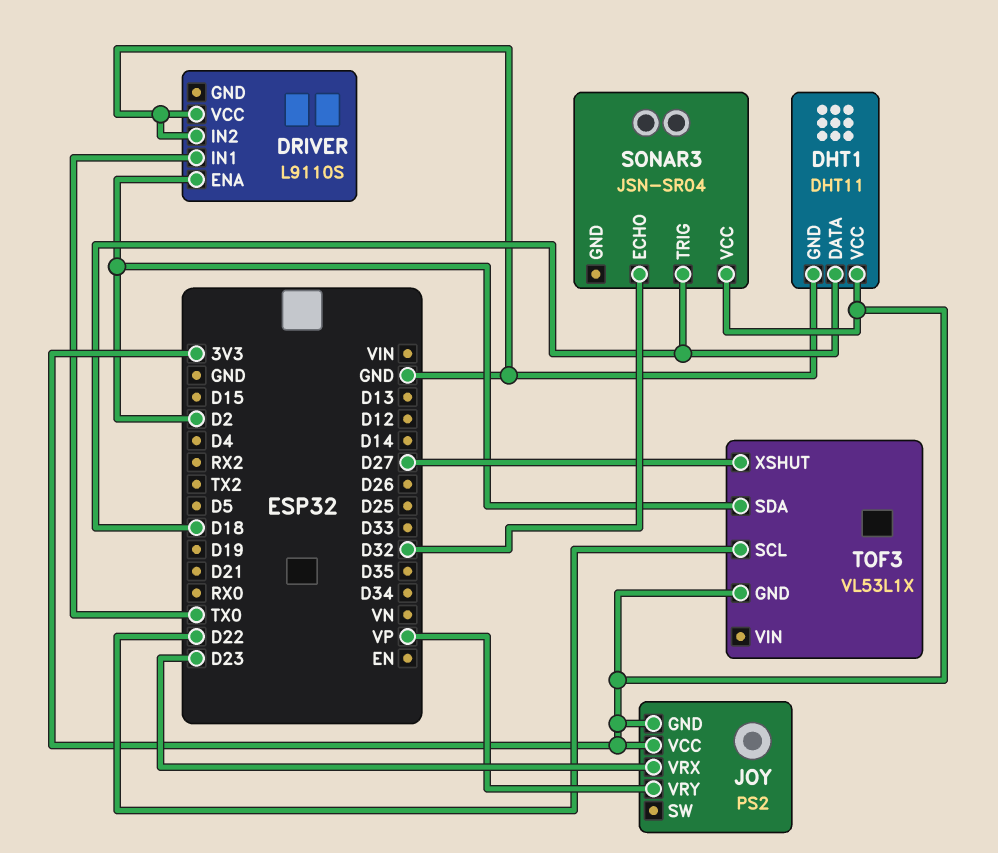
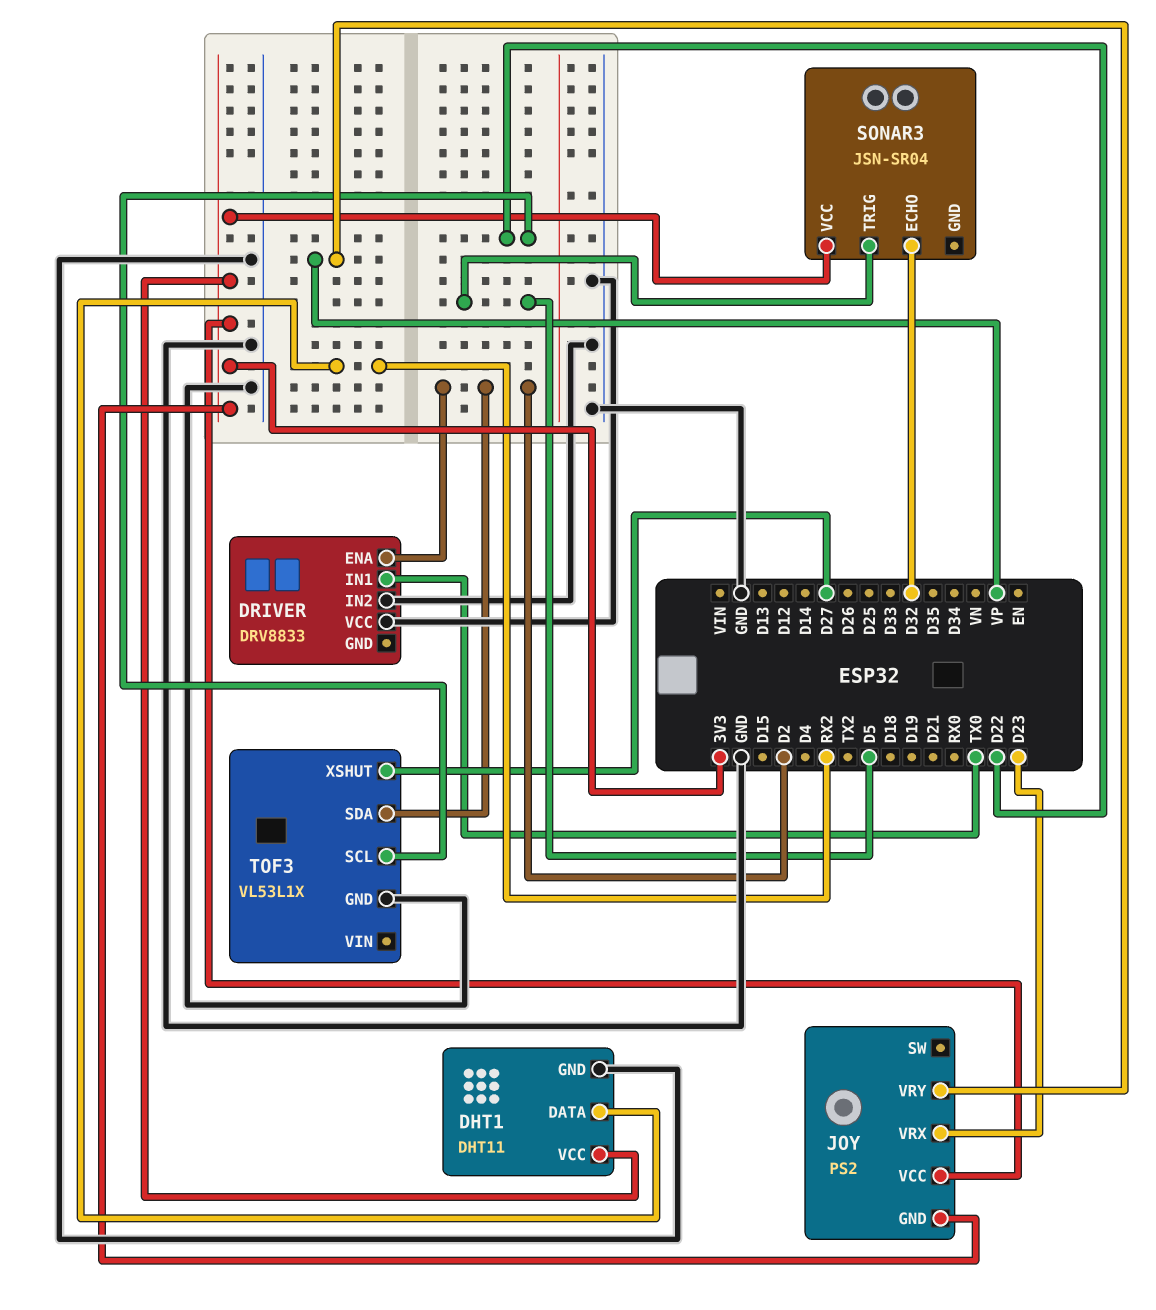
DHT1 pin DATA: D18 -> RX2
DRIVER: L9110S -> DRV8833
SONAR3 pin TRIG: D18 -> D5
TOF3 pin GND: 3V3 -> GND

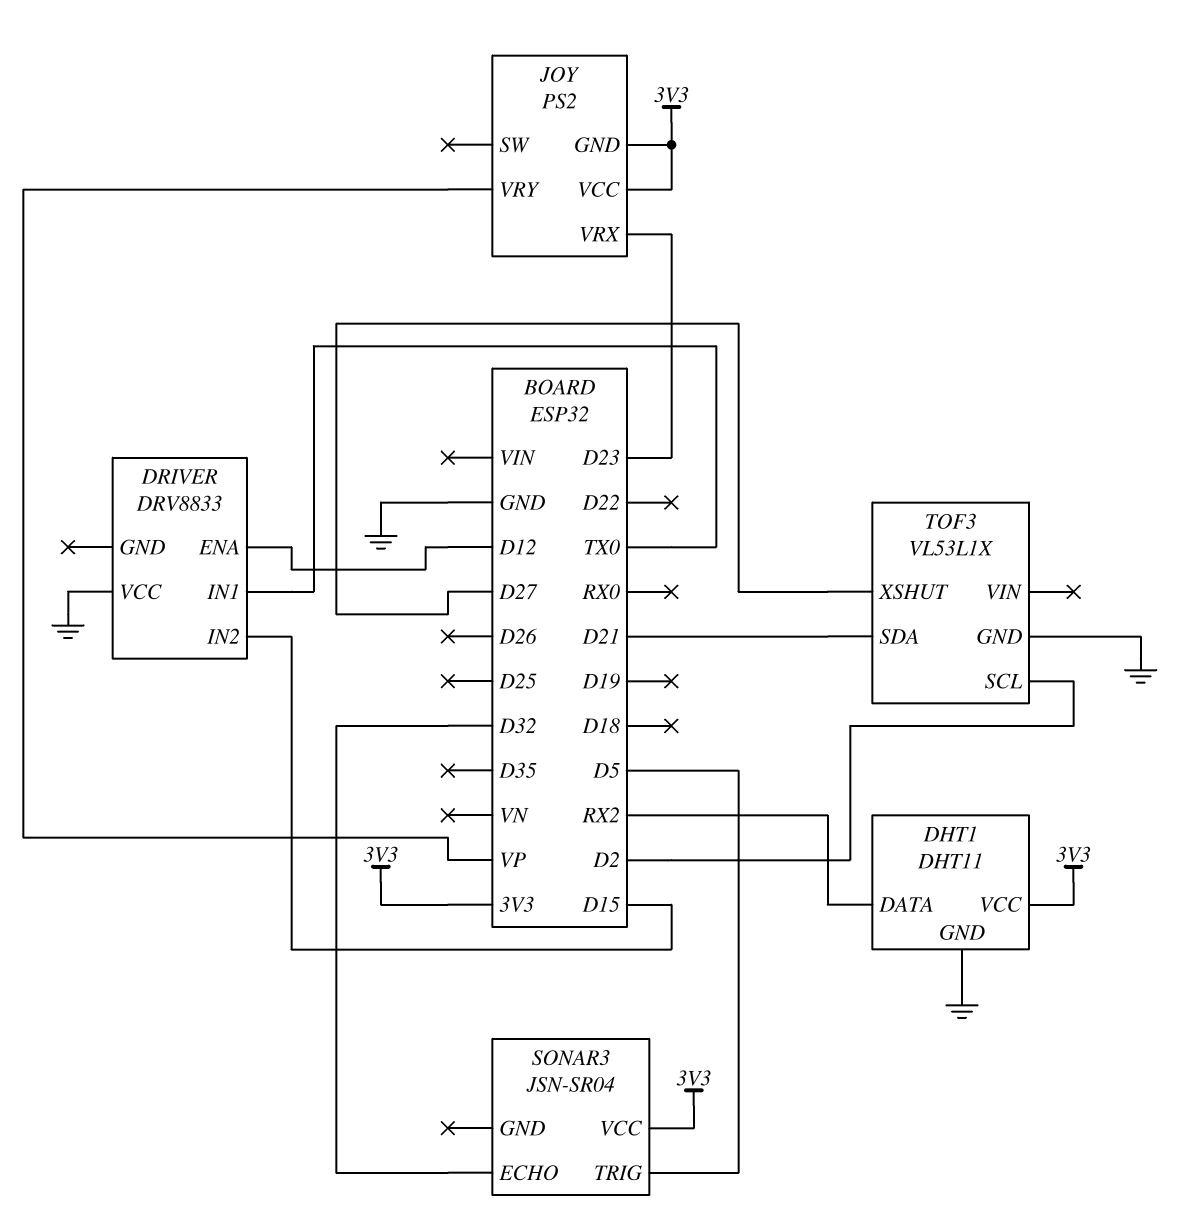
DRIVER pin ENA: D2 -> D12
DRIVER pin IN2: GND -> D15
TOF3 pin SCL: D22 -> D2
TOF3 pin SDA: D2 -> D21

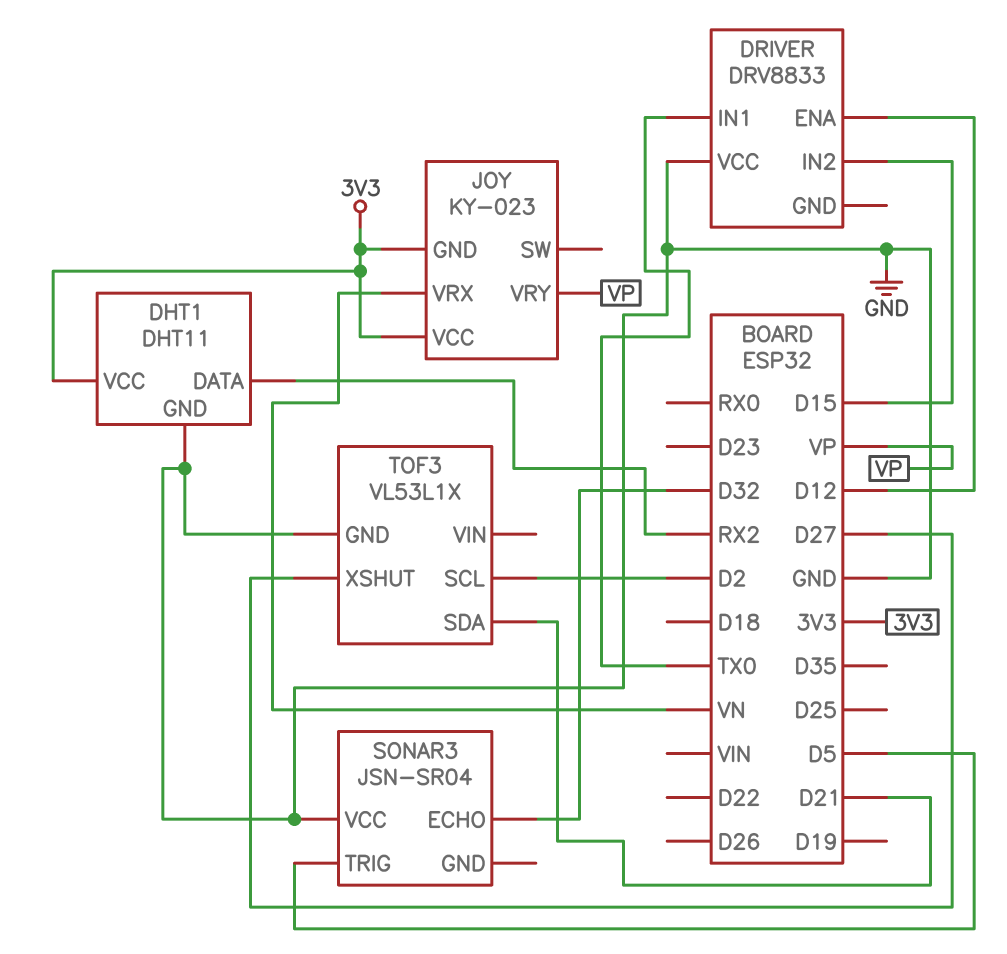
JOY: PS2 -> KY-023
JOY pin VRX: D23 -> VN
SONAR3 pin VCC: 3V3 -> GND

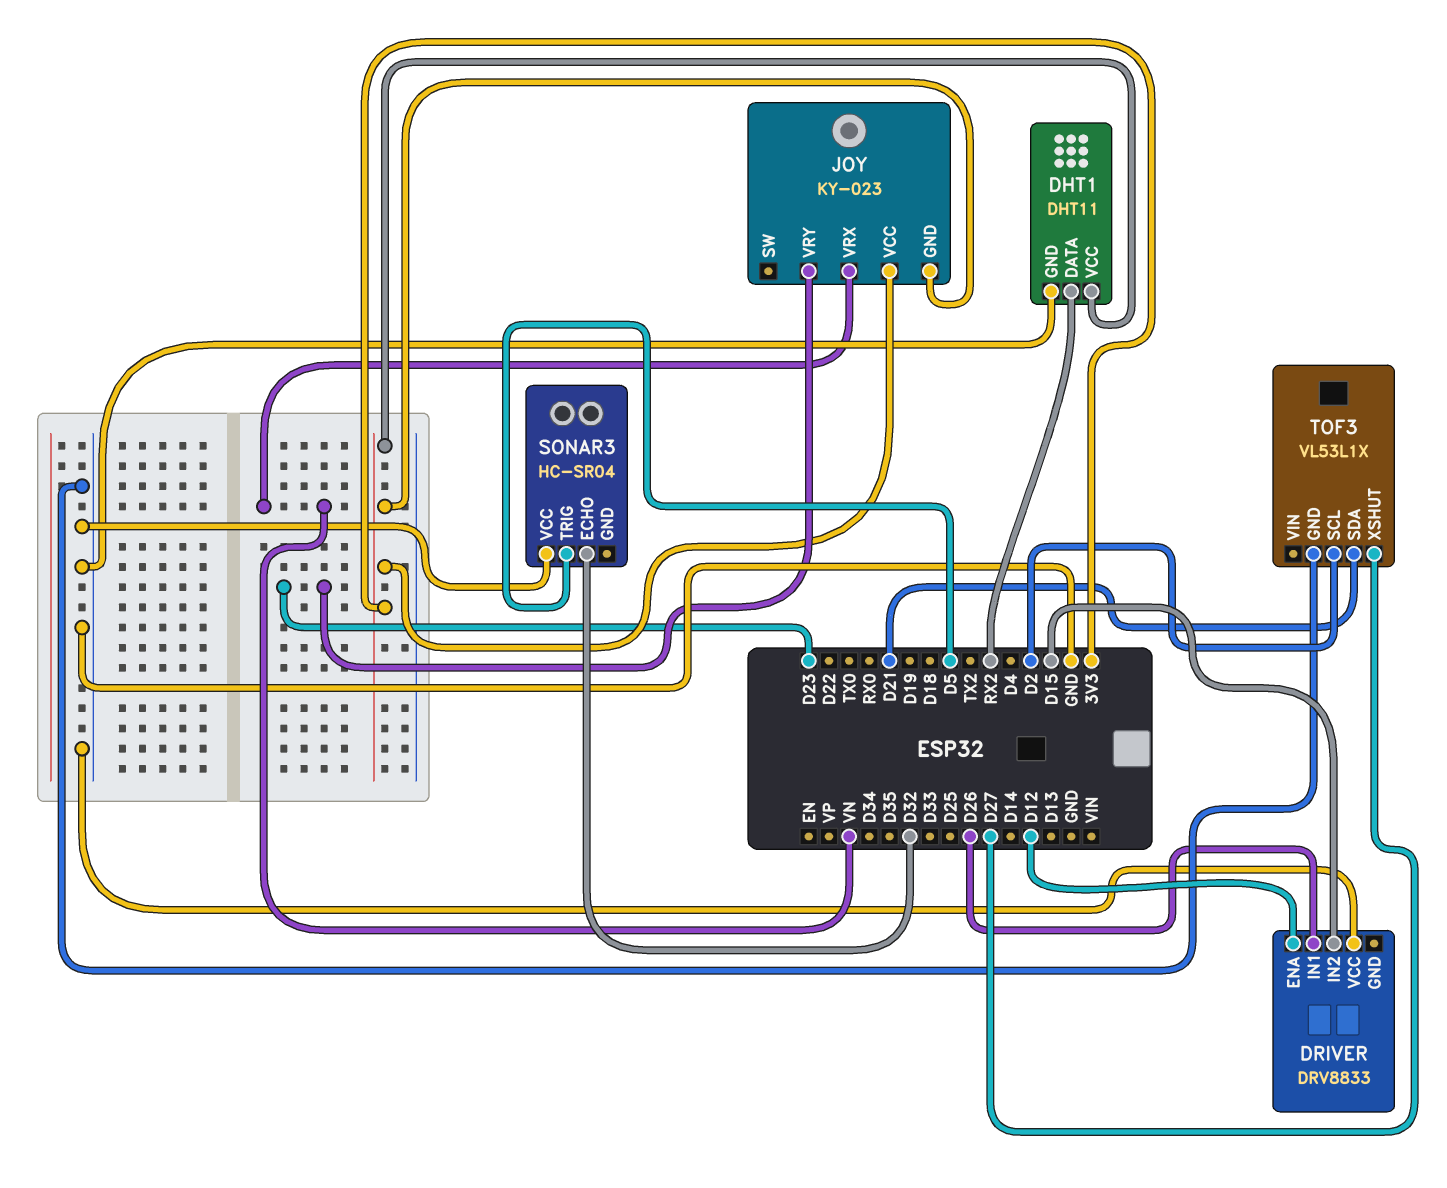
DRIVER pin IN1: TX0 -> D26
JOY pin VRY: VP -> D23
SONAR3: JSN-SR04 -> HC-SR04

